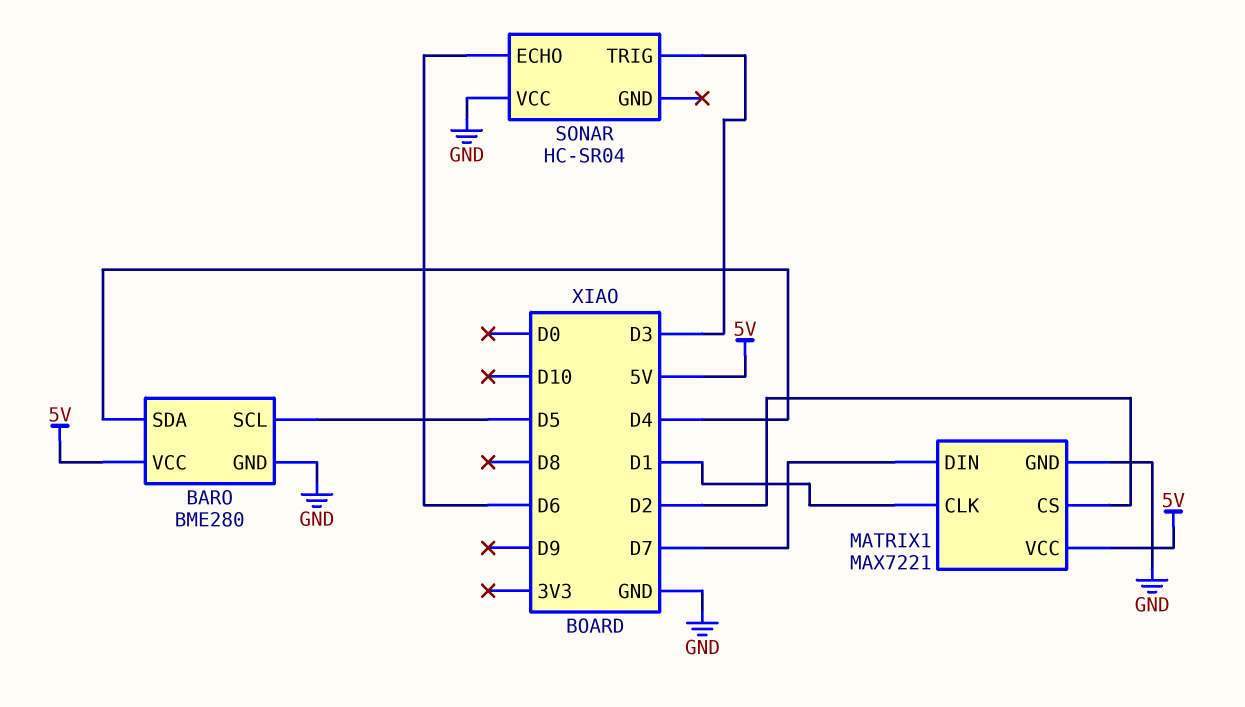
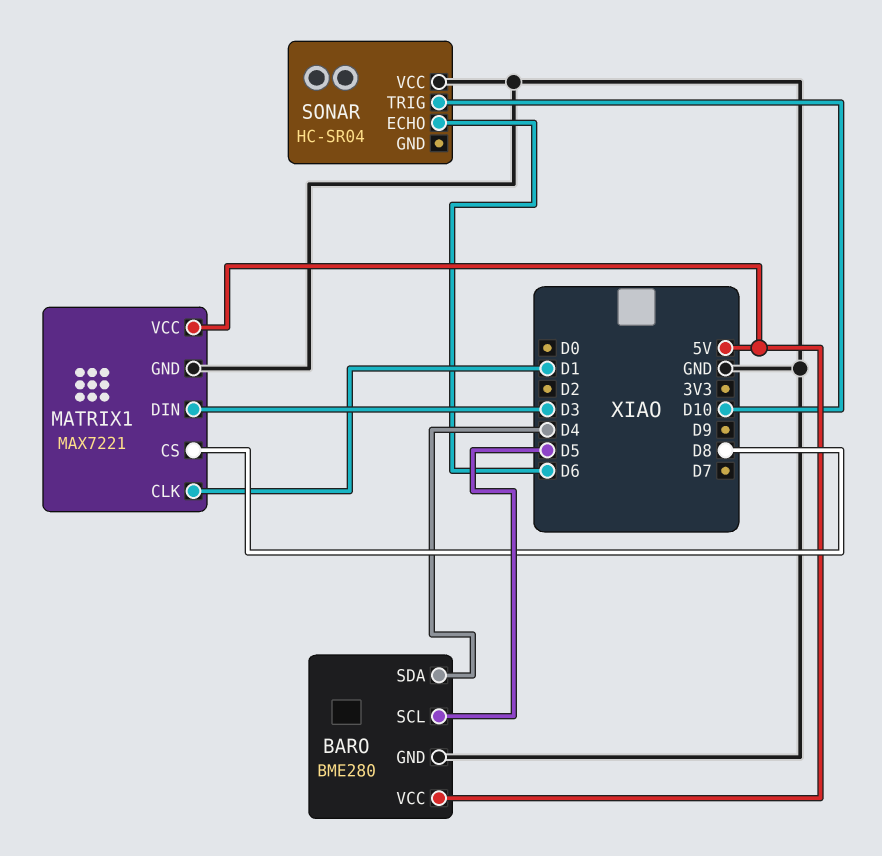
MATRIX1 pin CS: D2 -> D8
MATRIX1 pin DIN: D7 -> D3
SONAR pin TRIG: D3 -> D10

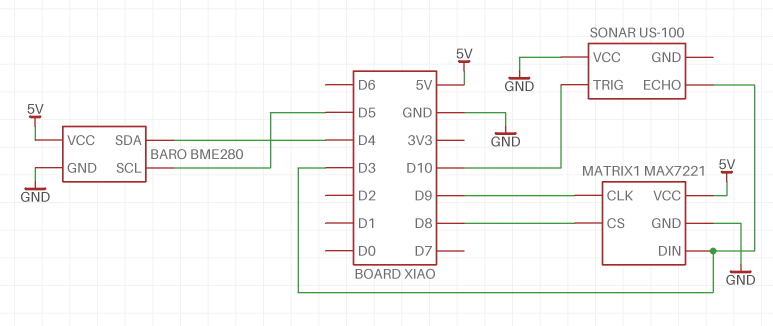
MATRIX1 pin CLK: D1 -> D9
SONAR: HC-SR04 -> US-100
SONAR pin ECHO: D6 -> D3

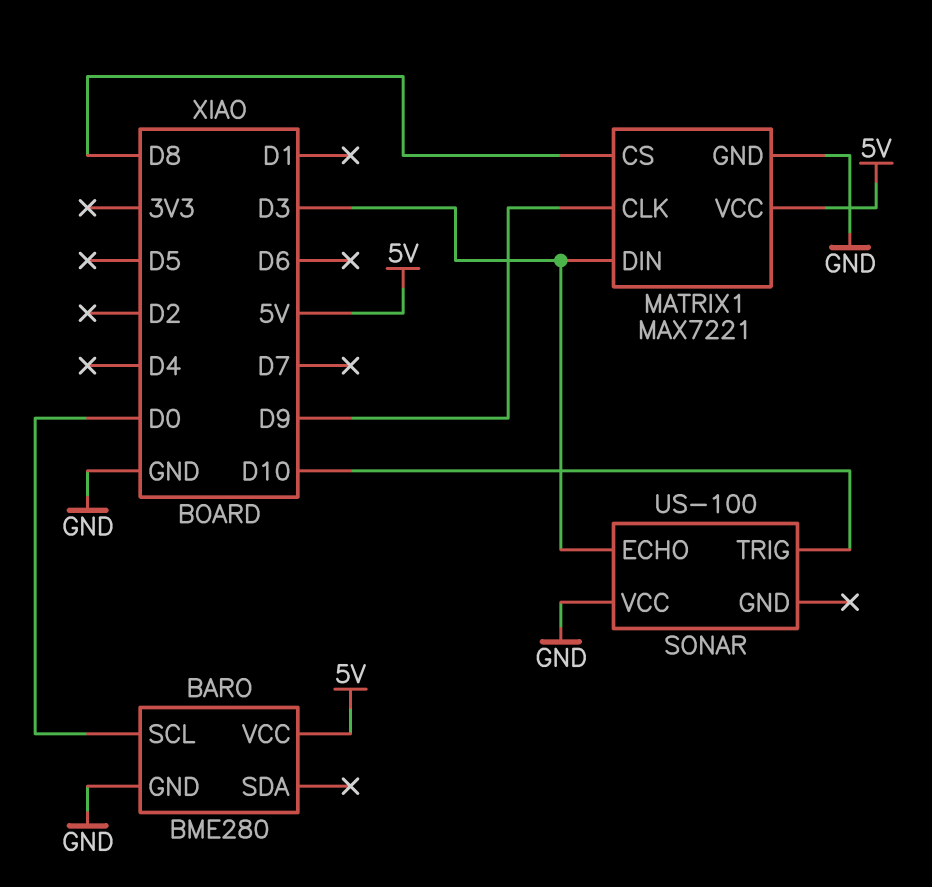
BARO pin SCL: D5 -> D0
BARO pin SDA: D4 -> none

